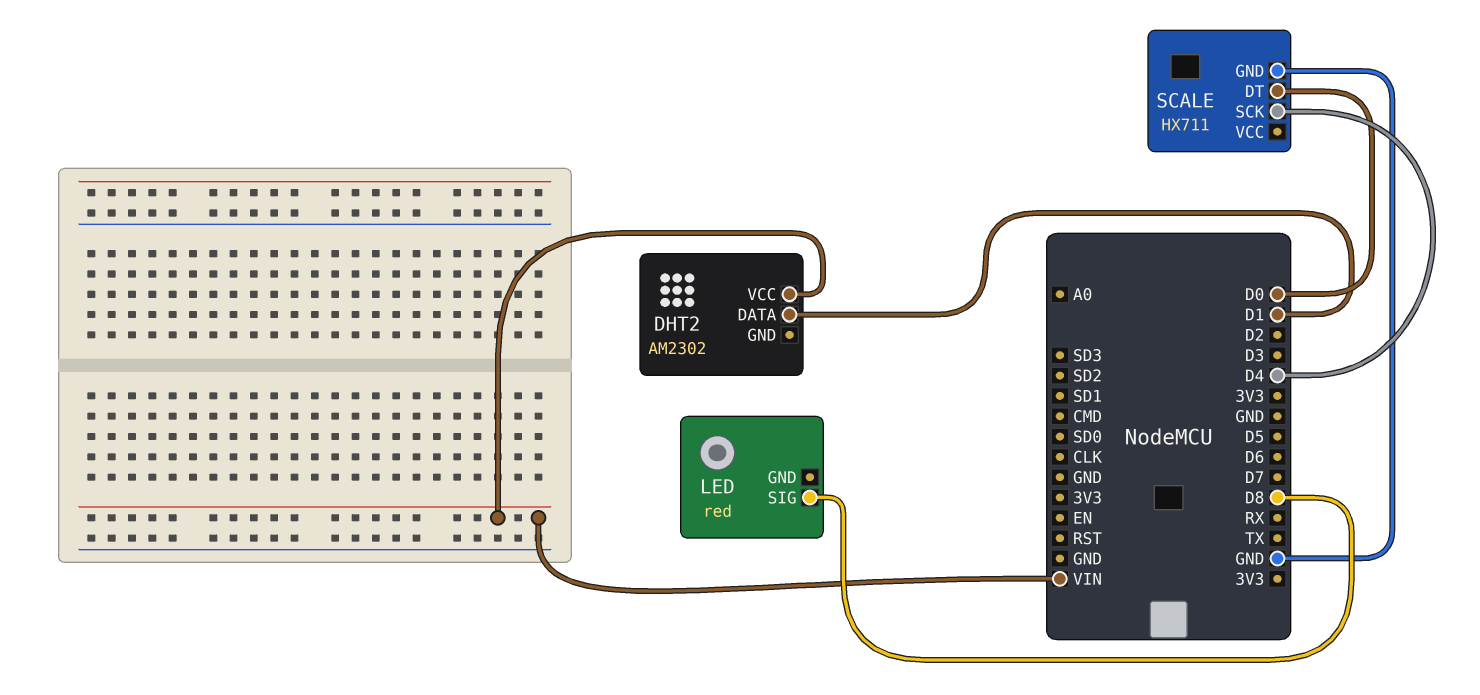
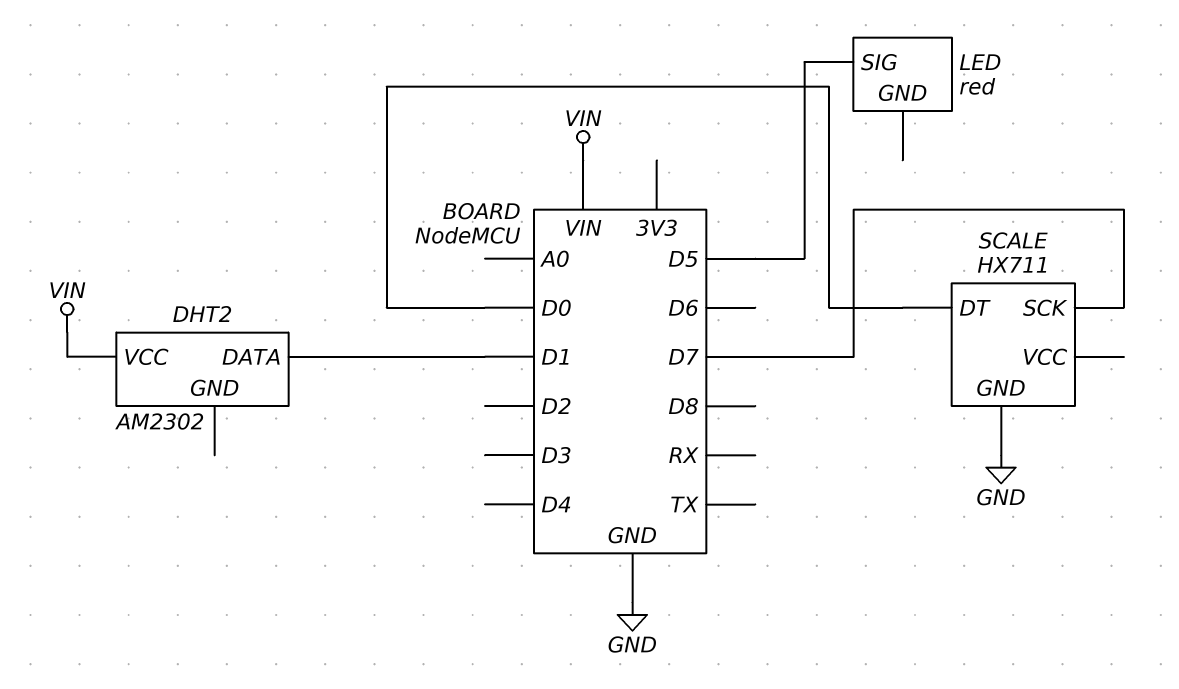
LED pin SIG: D8 -> D5
SCALE pin SCK: D4 -> D7

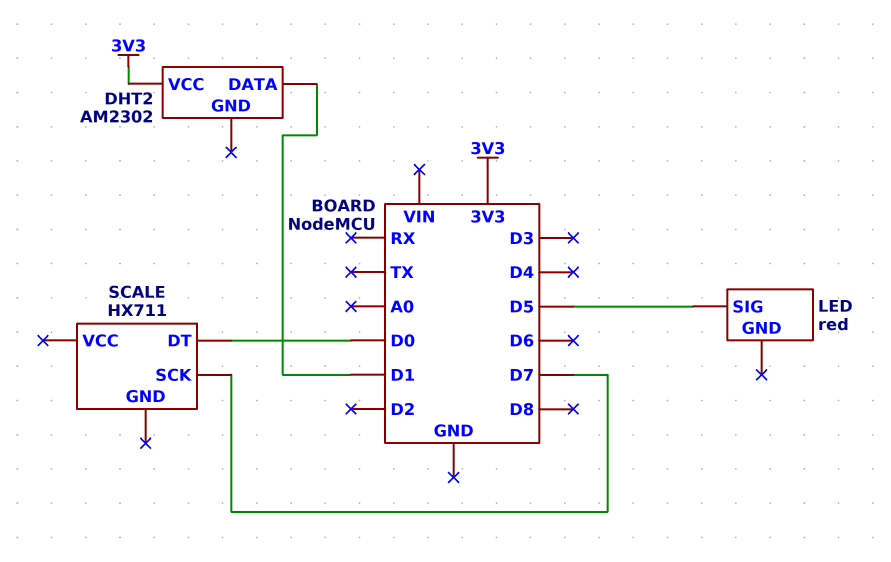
DHT2 pin VCC: VIN -> 3V3
SCALE pin GND: GND -> none

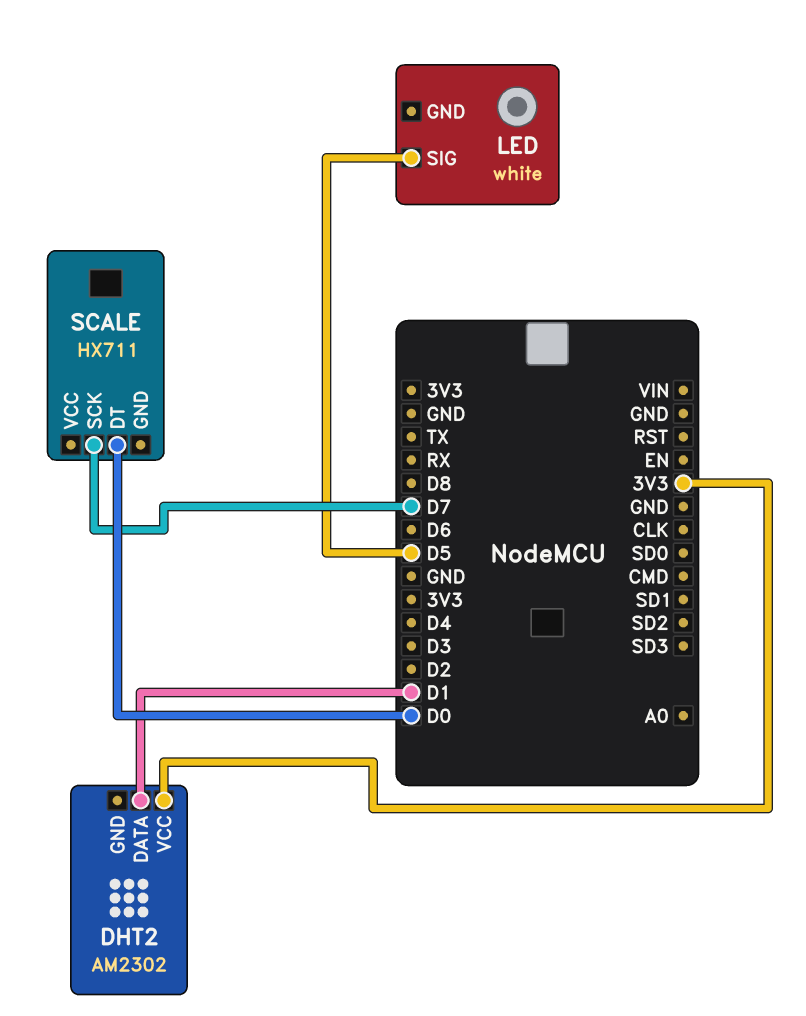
LED: red -> white

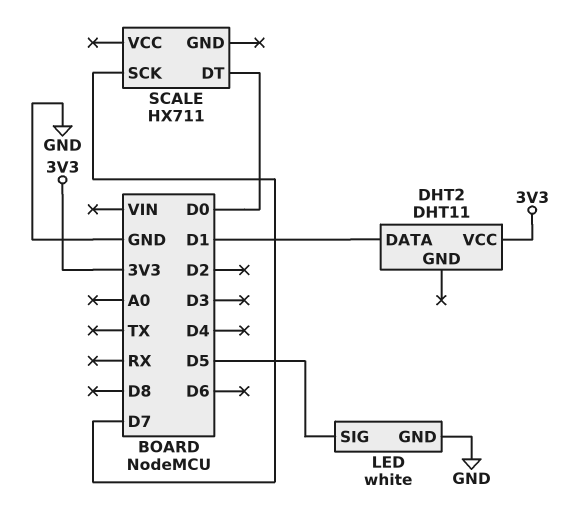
DHT2: AM2302 -> DHT11
LED pin GND: none -> GND

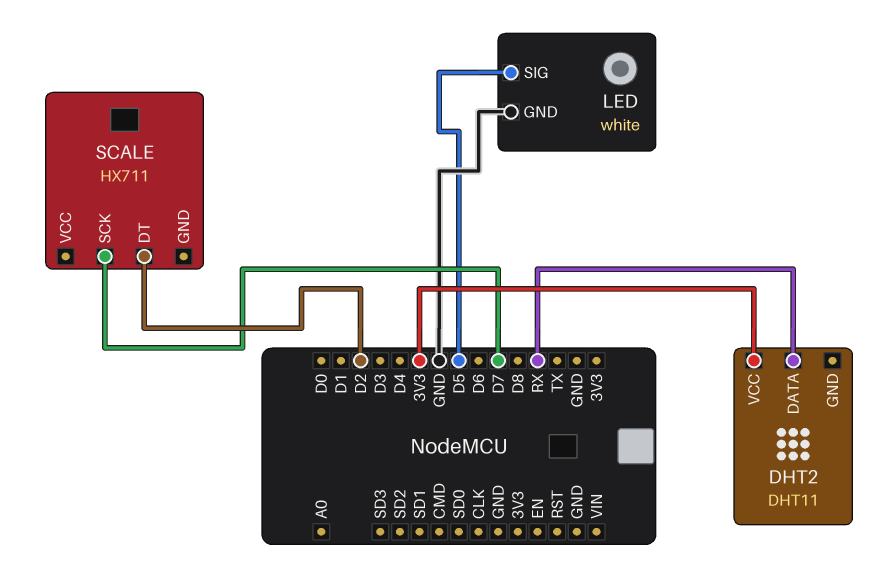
DHT2 pin DATA: D1 -> RX
SCALE pin DT: D0 -> D2

